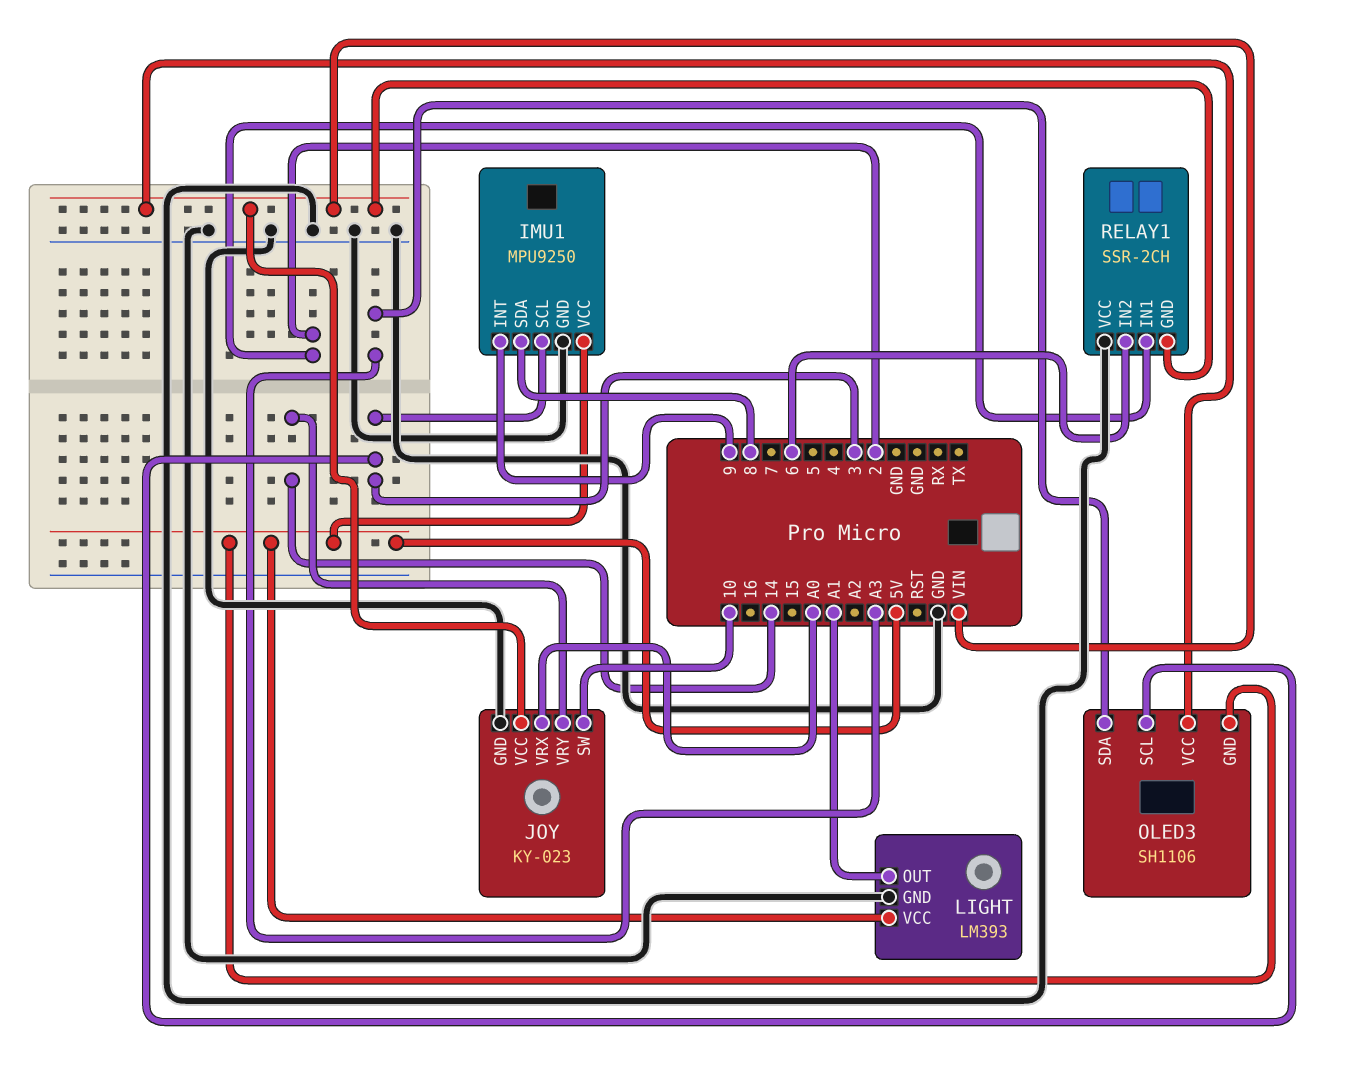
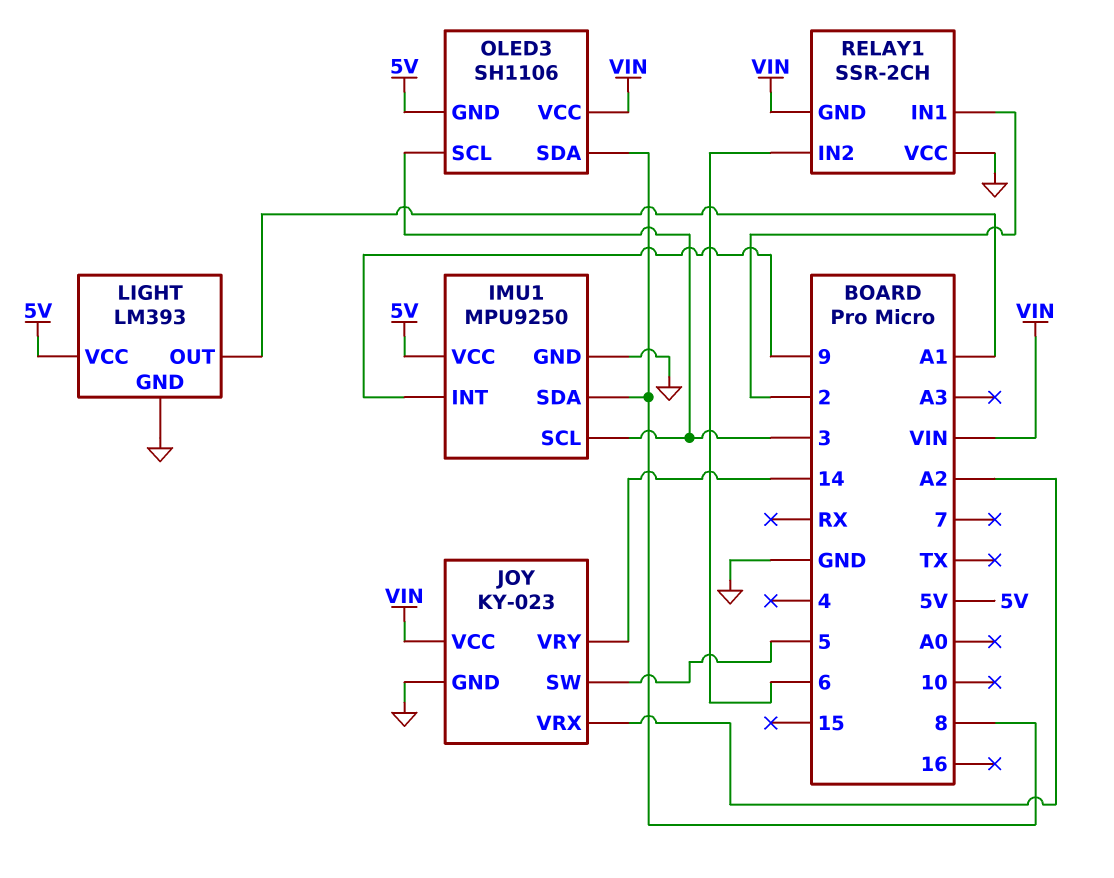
JOY pin SW: 10 -> 5
JOY pin VRX: A0 -> A2
OLED3 pin SDA: A3 -> 8

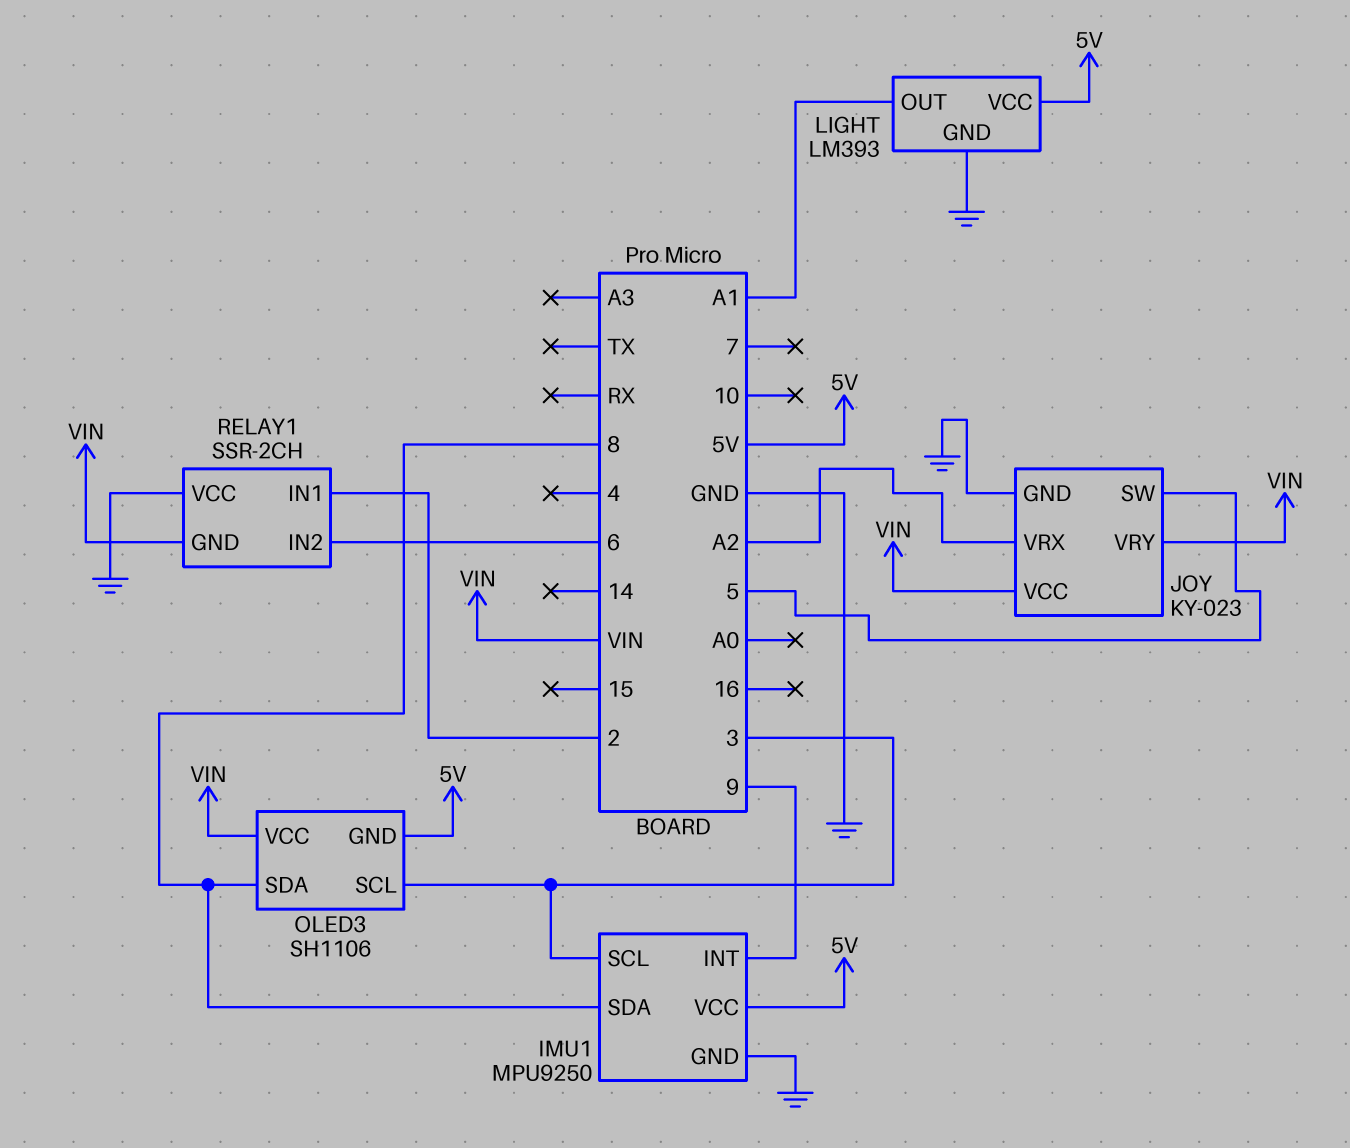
JOY pin VRY: 14 -> VIN

